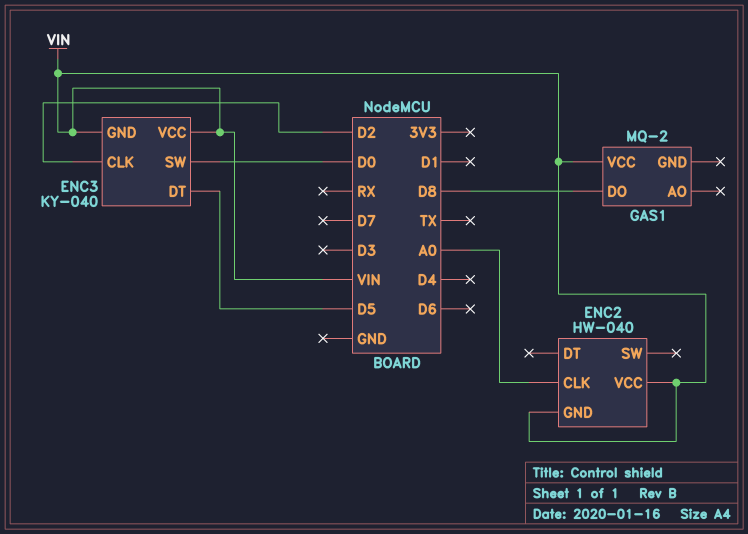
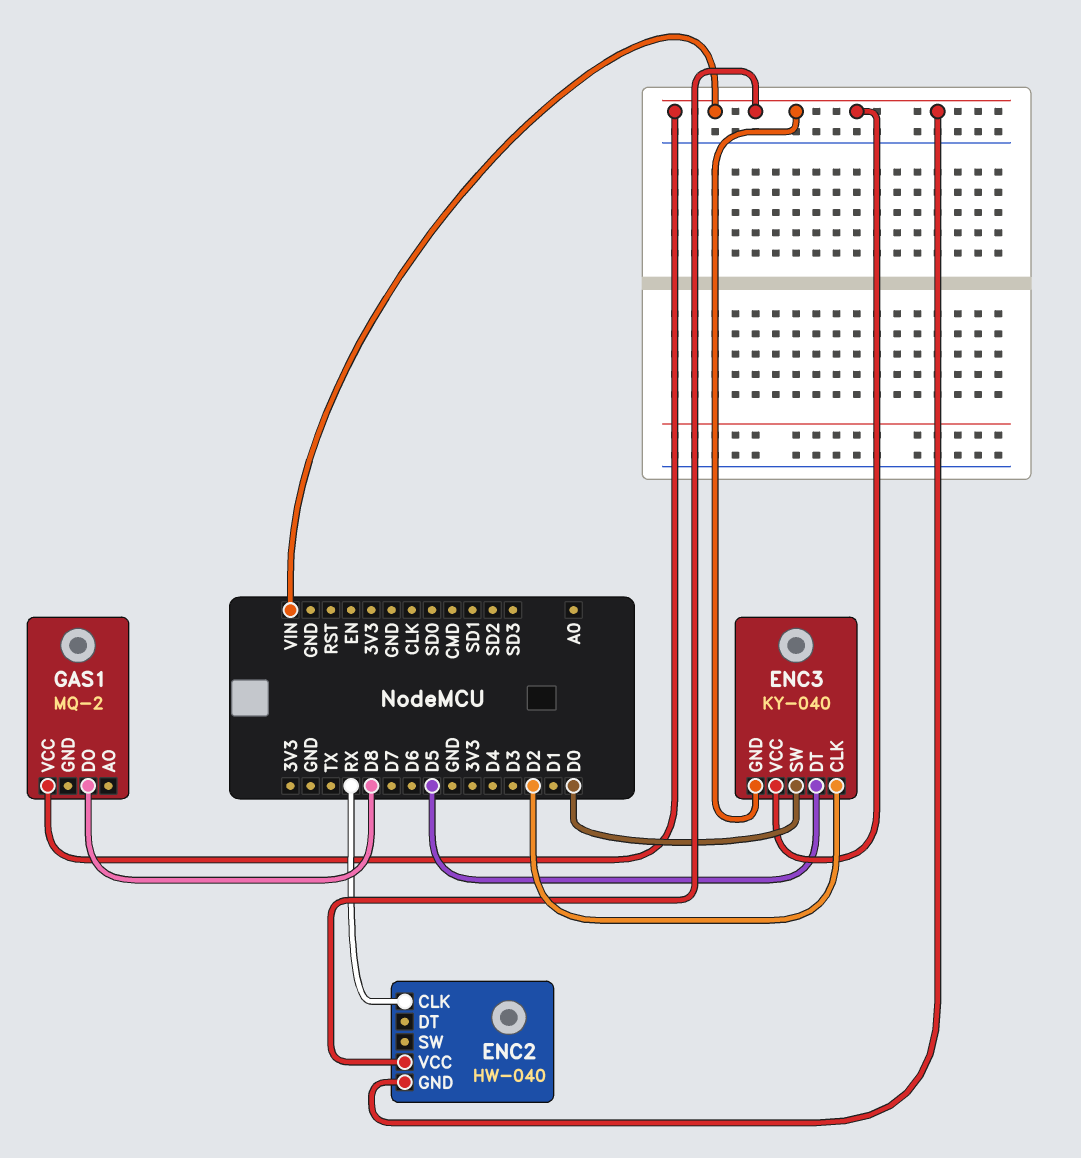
ENC2 pin CLK: A0 -> RX

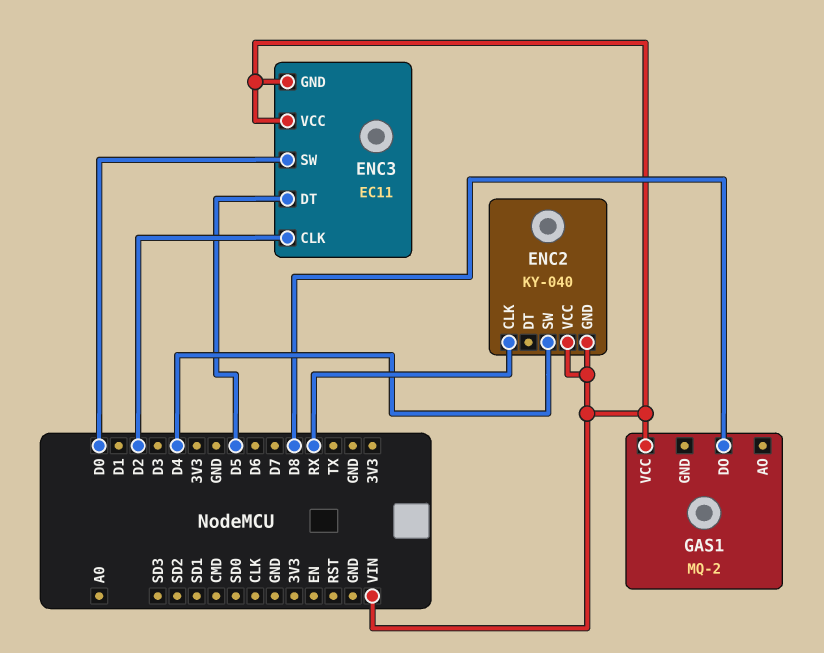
ENC2: HW-040 -> KY-040
ENC2 pin SW: none -> D4
ENC3: KY-040 -> EC11

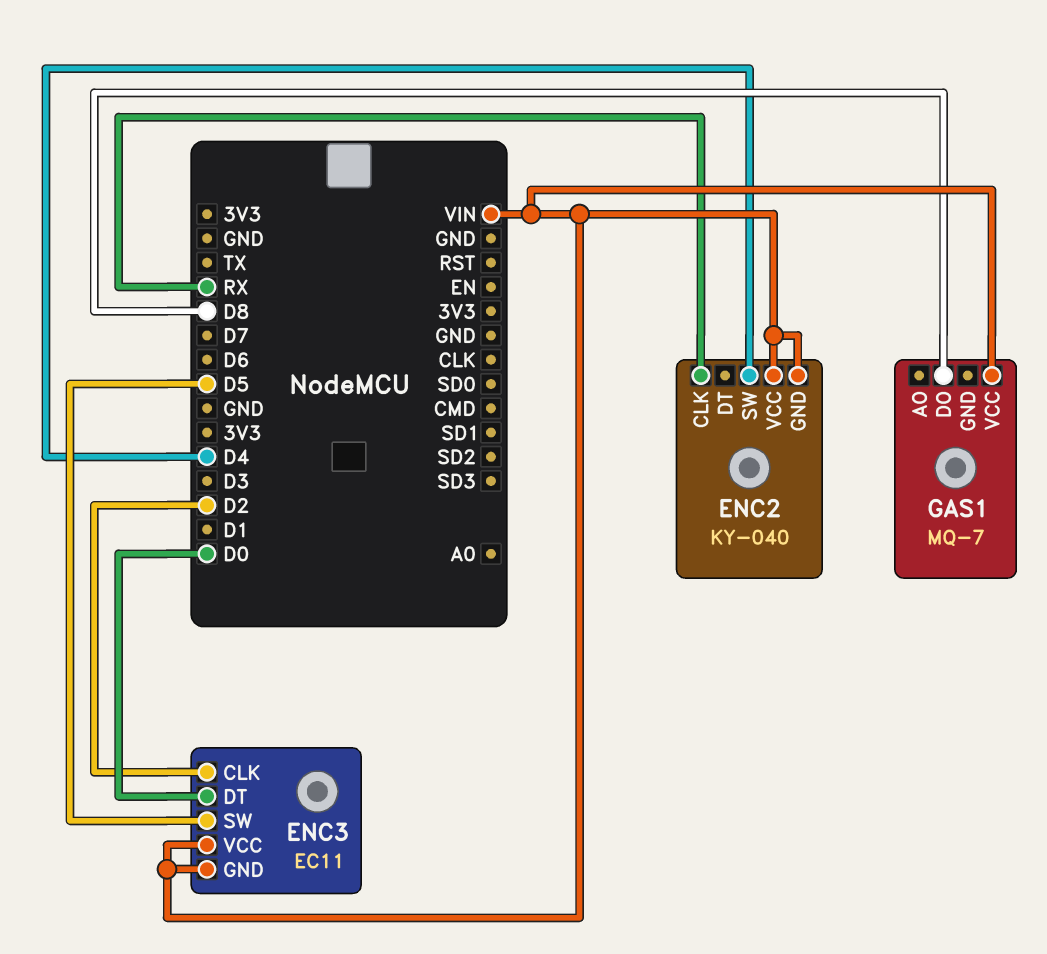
ENC3 pin DT: D5 -> D0
ENC3 pin SW: D0 -> D5
GAS1: MQ-2 -> MQ-7

